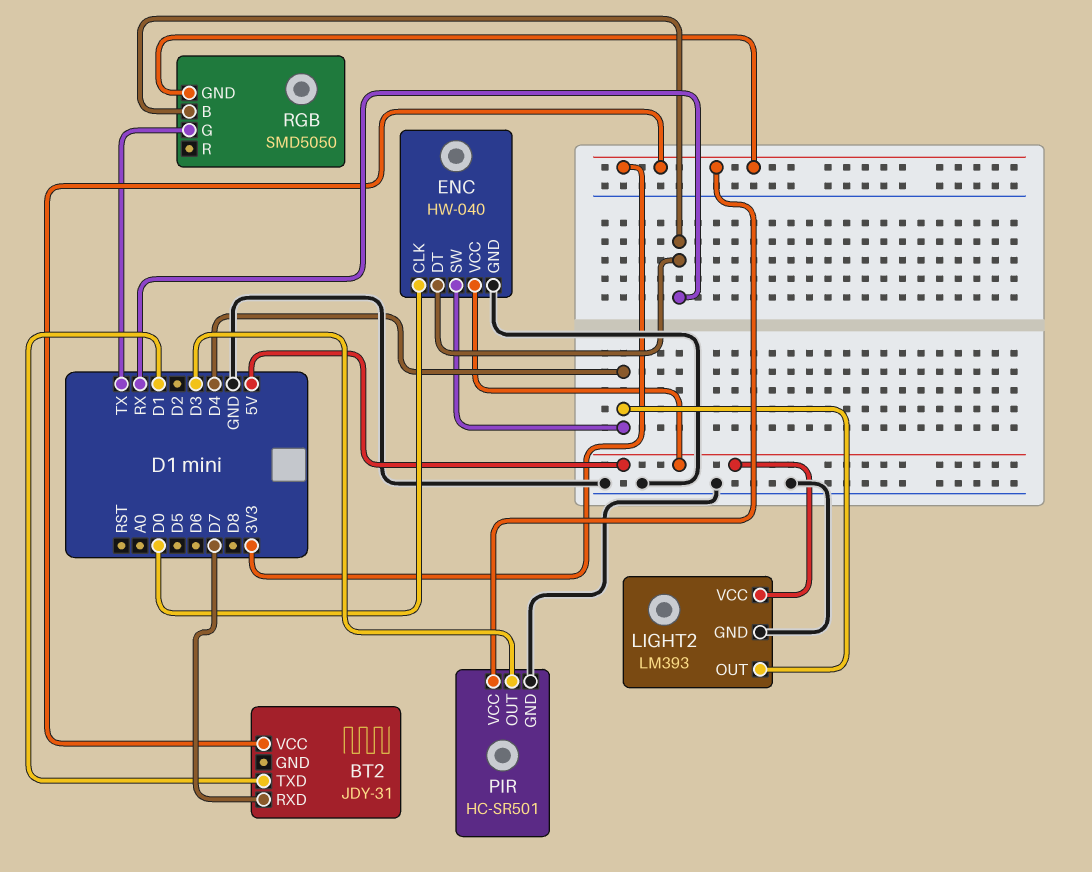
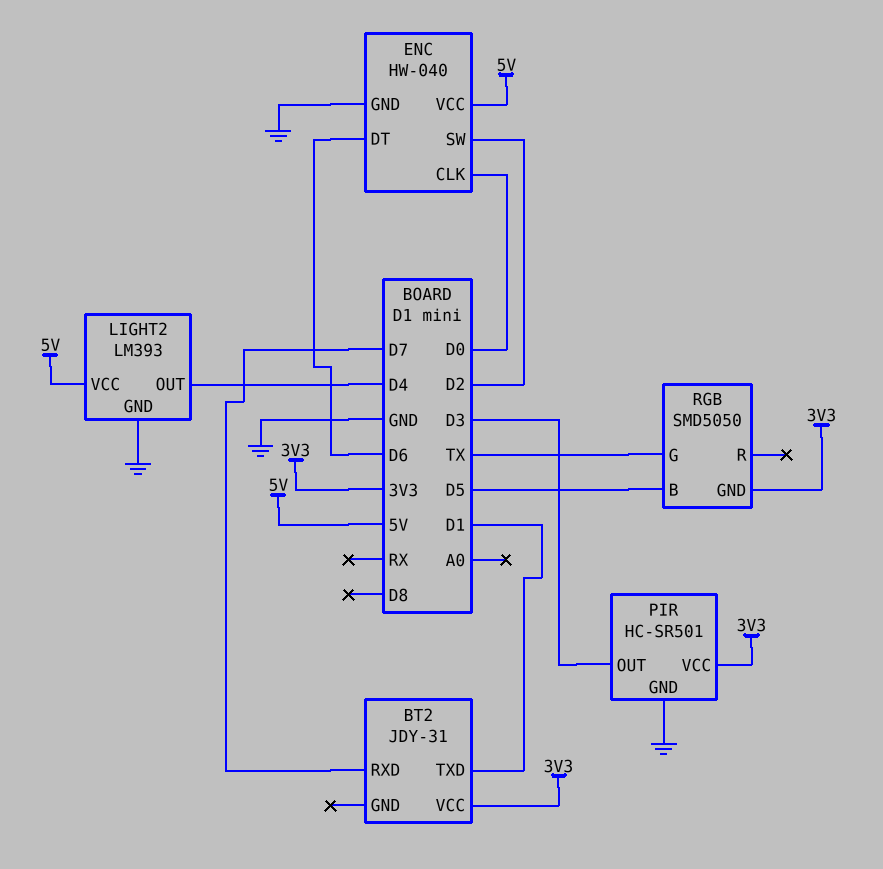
ENC pin DT: RX -> D6
ENC pin SW: D4 -> D2
RGB pin B: RX -> D5

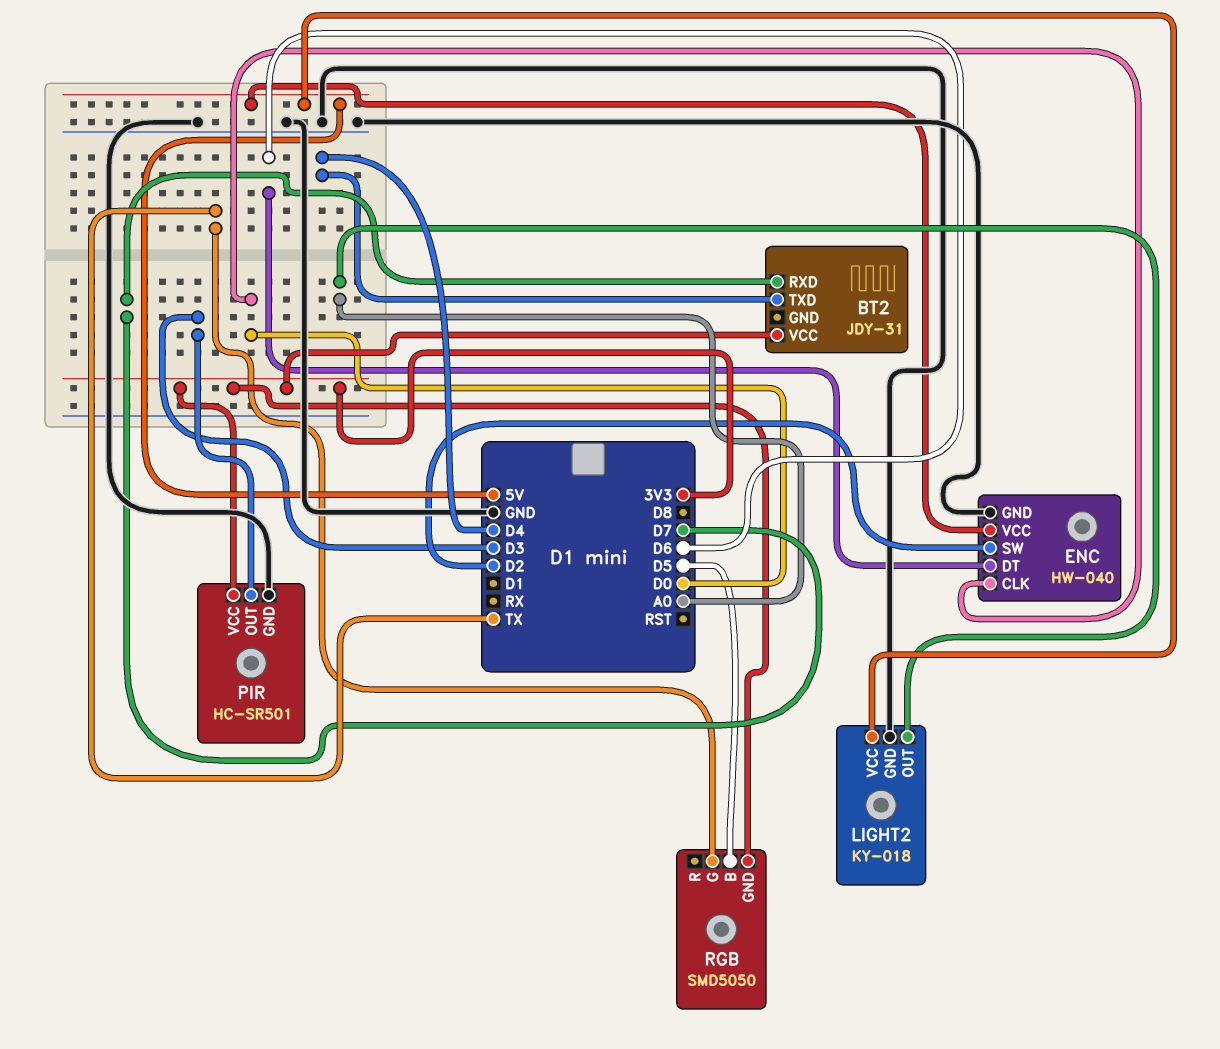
BT2 pin TXD: D1 -> D4
LIGHT2: LM393 -> KY-018
LIGHT2 pin OUT: D4 -> A0

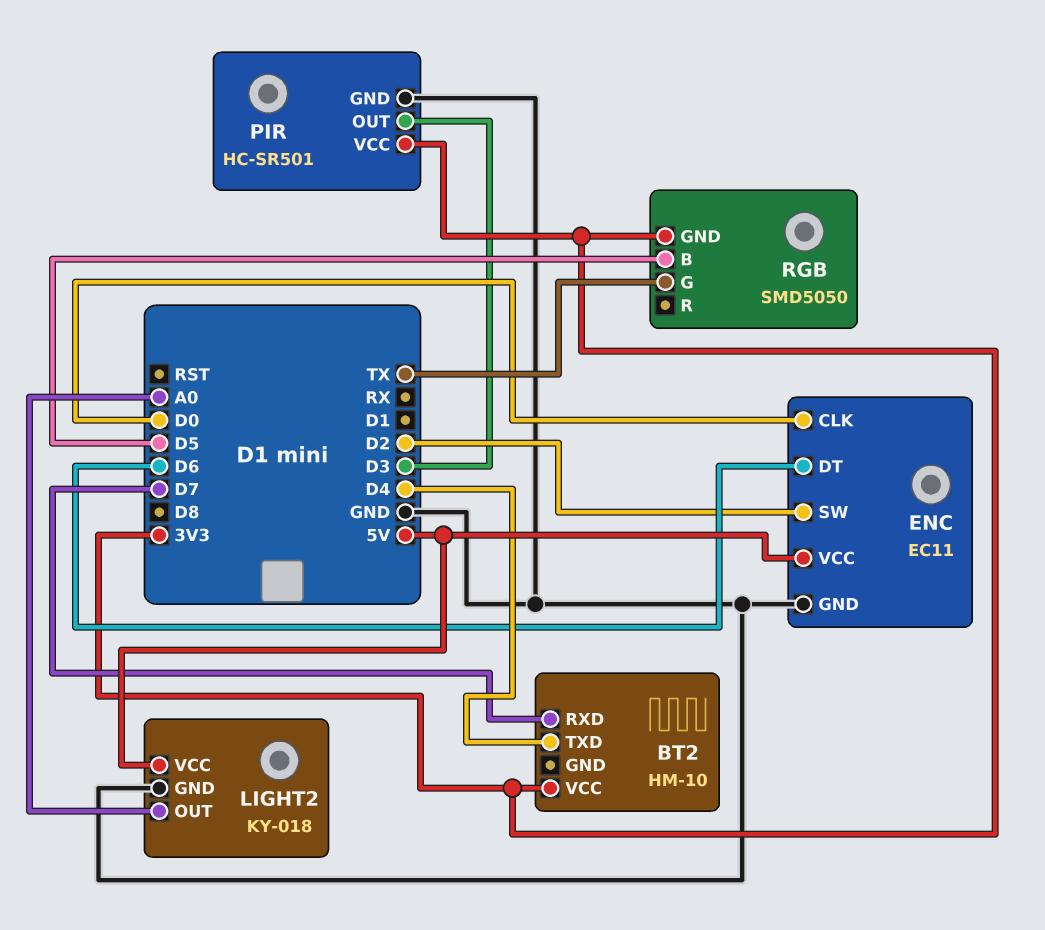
BT2: JDY-31 -> HM-10
ENC: HW-040 -> EC11

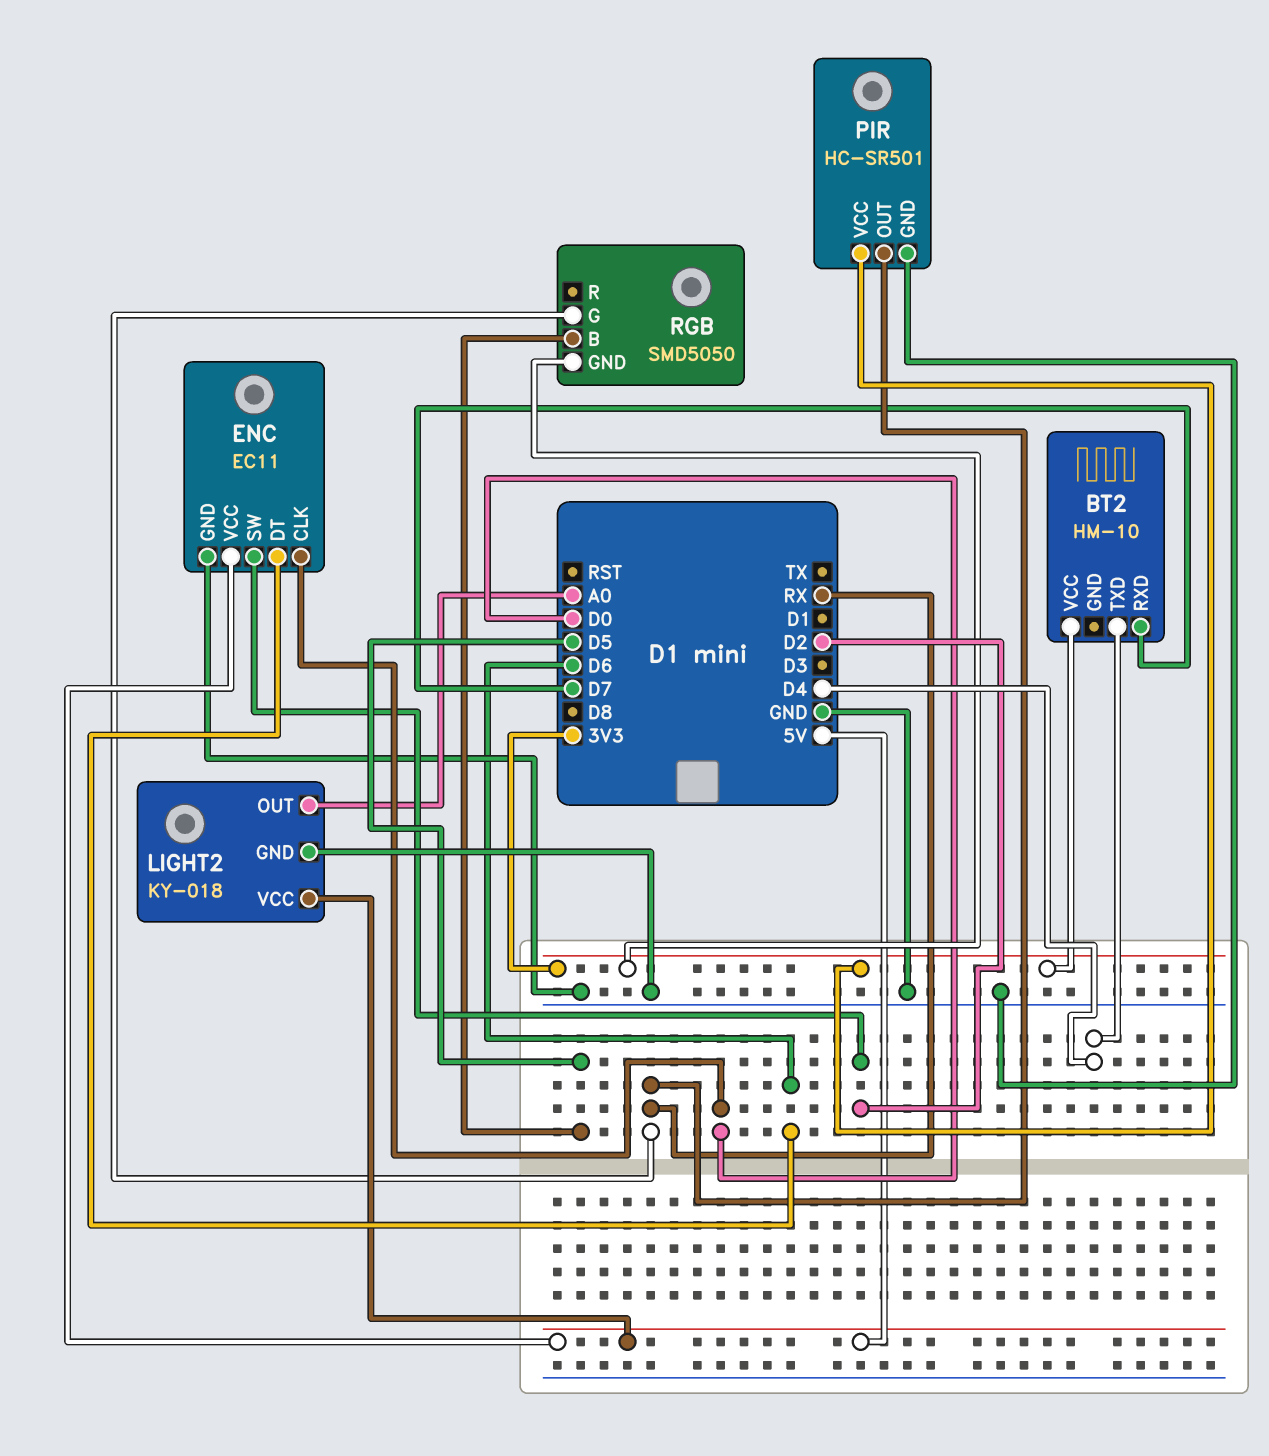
PIR pin OUT: D3 -> RX
RGB pin G: TX -> RX

